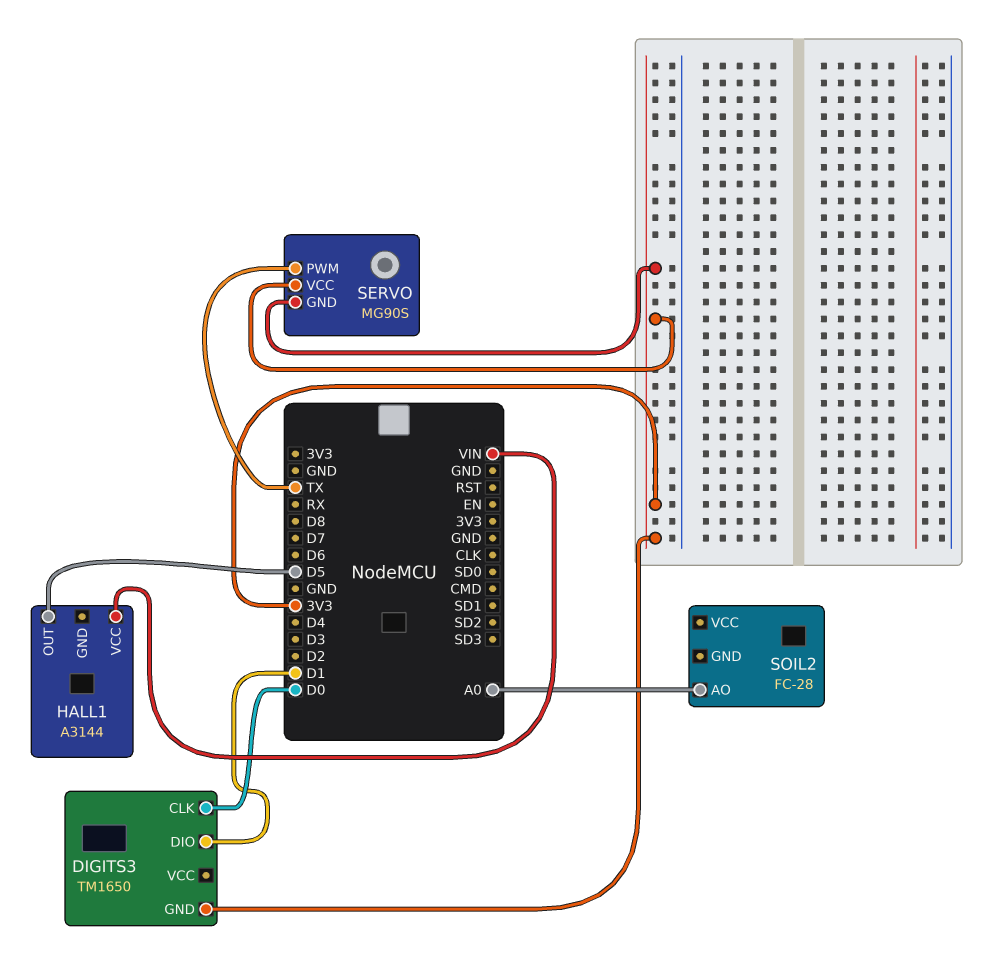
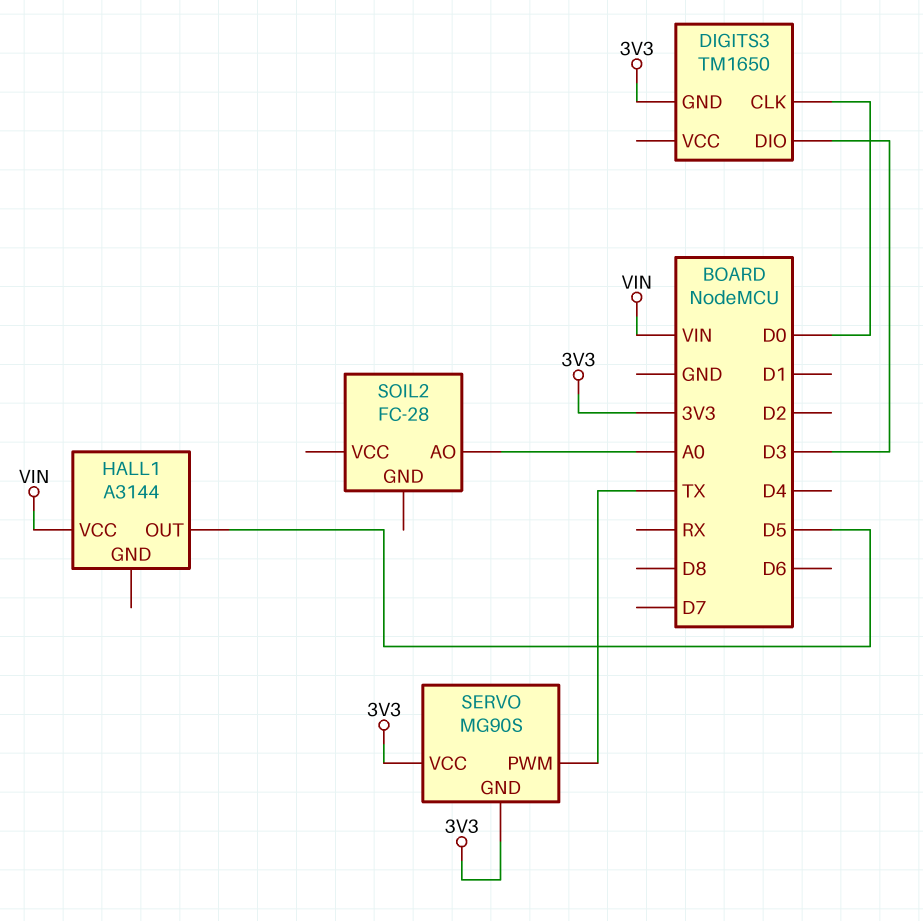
DIGITS3 pin DIO: D1 -> D3

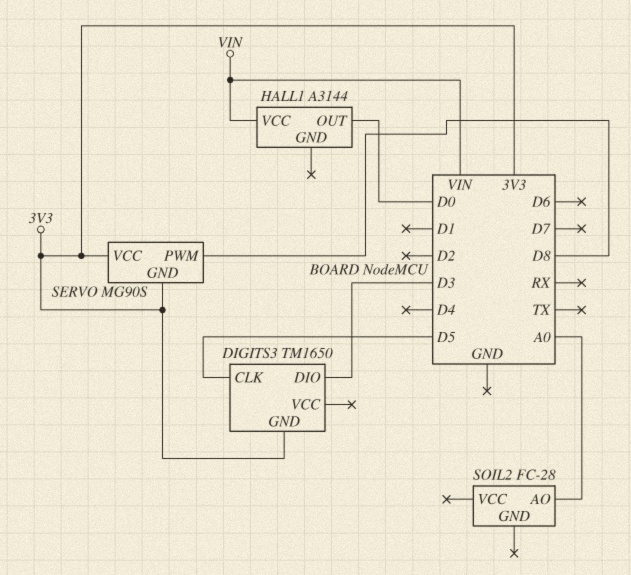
DIGITS3 pin CLK: D0 -> D5
HALL1 pin OUT: D5 -> D0
SERVO pin PWM: TX -> D8

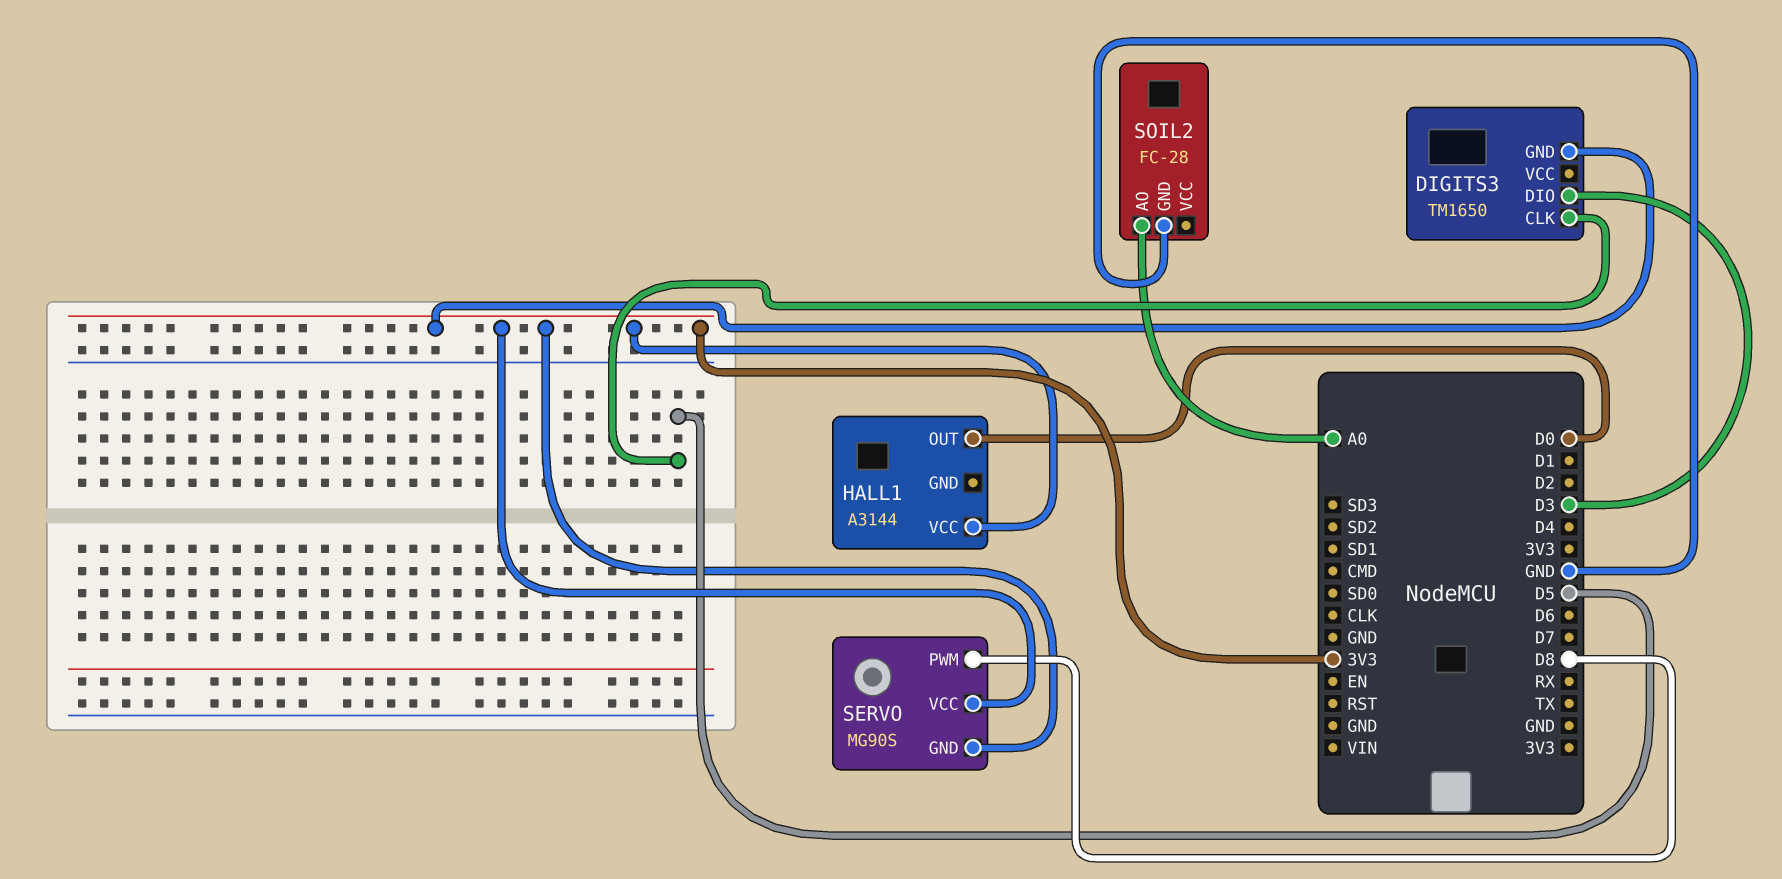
HALL1 pin VCC: VIN -> 3V3
SOIL2 pin GND: none -> GND

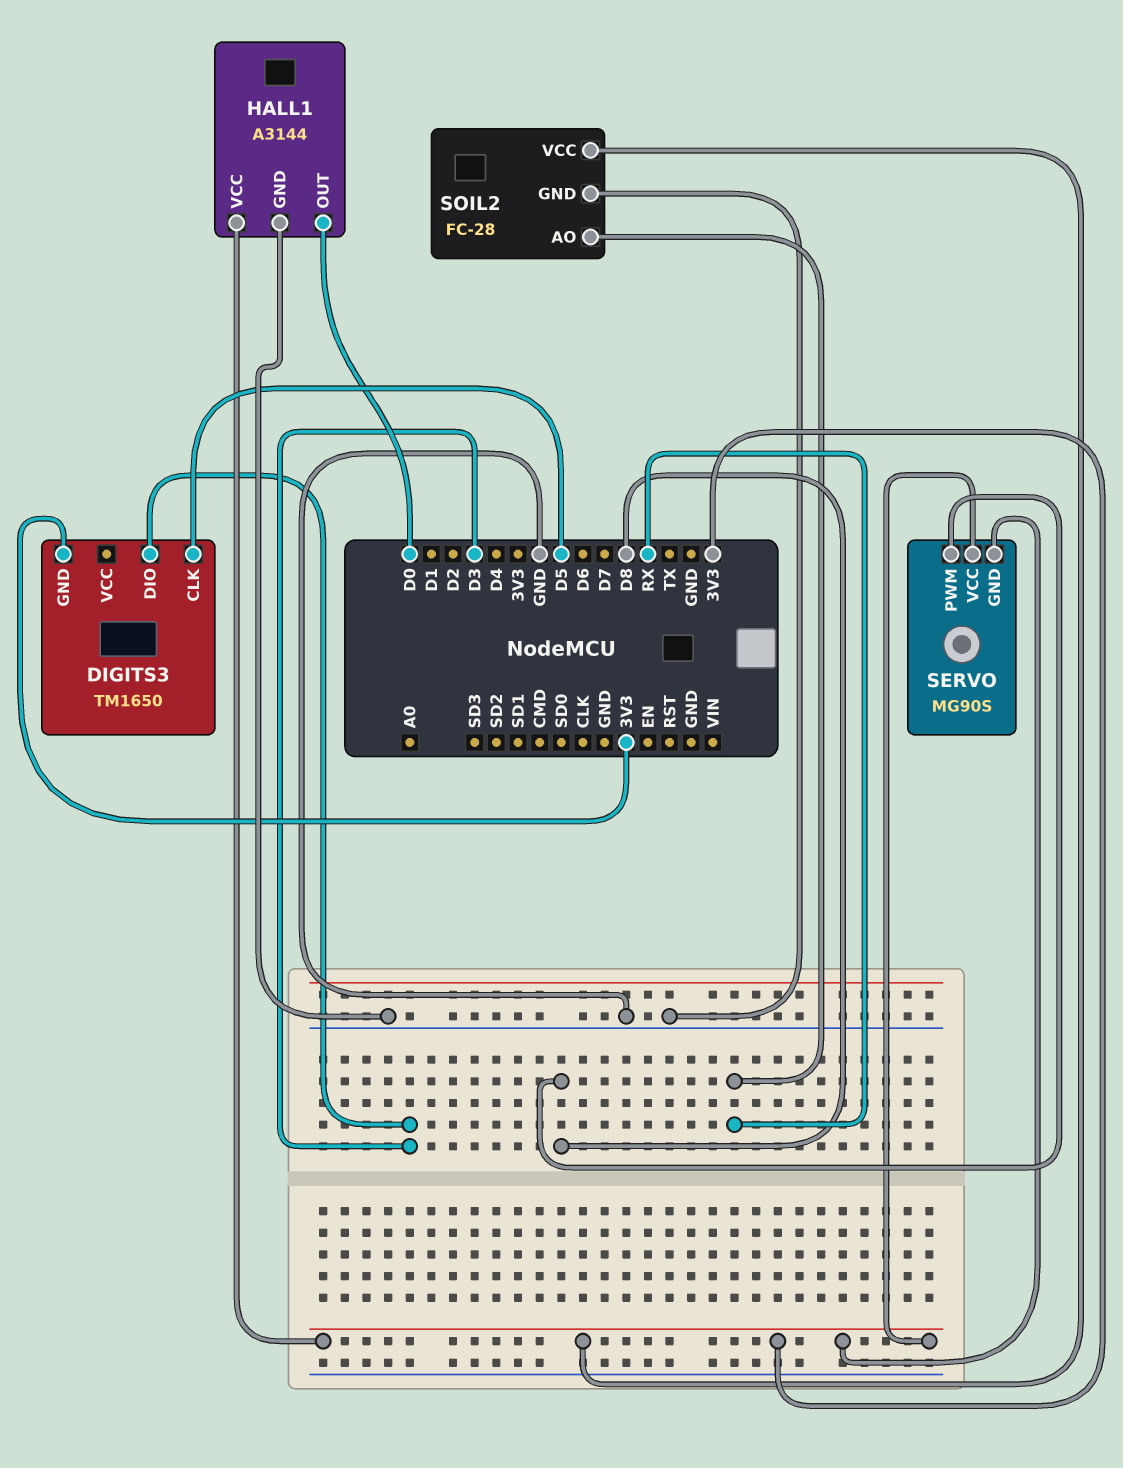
HALL1 pin GND: none -> GND
SOIL2 pin AO: A0 -> RX
SOIL2 pin VCC: none -> 3V3

